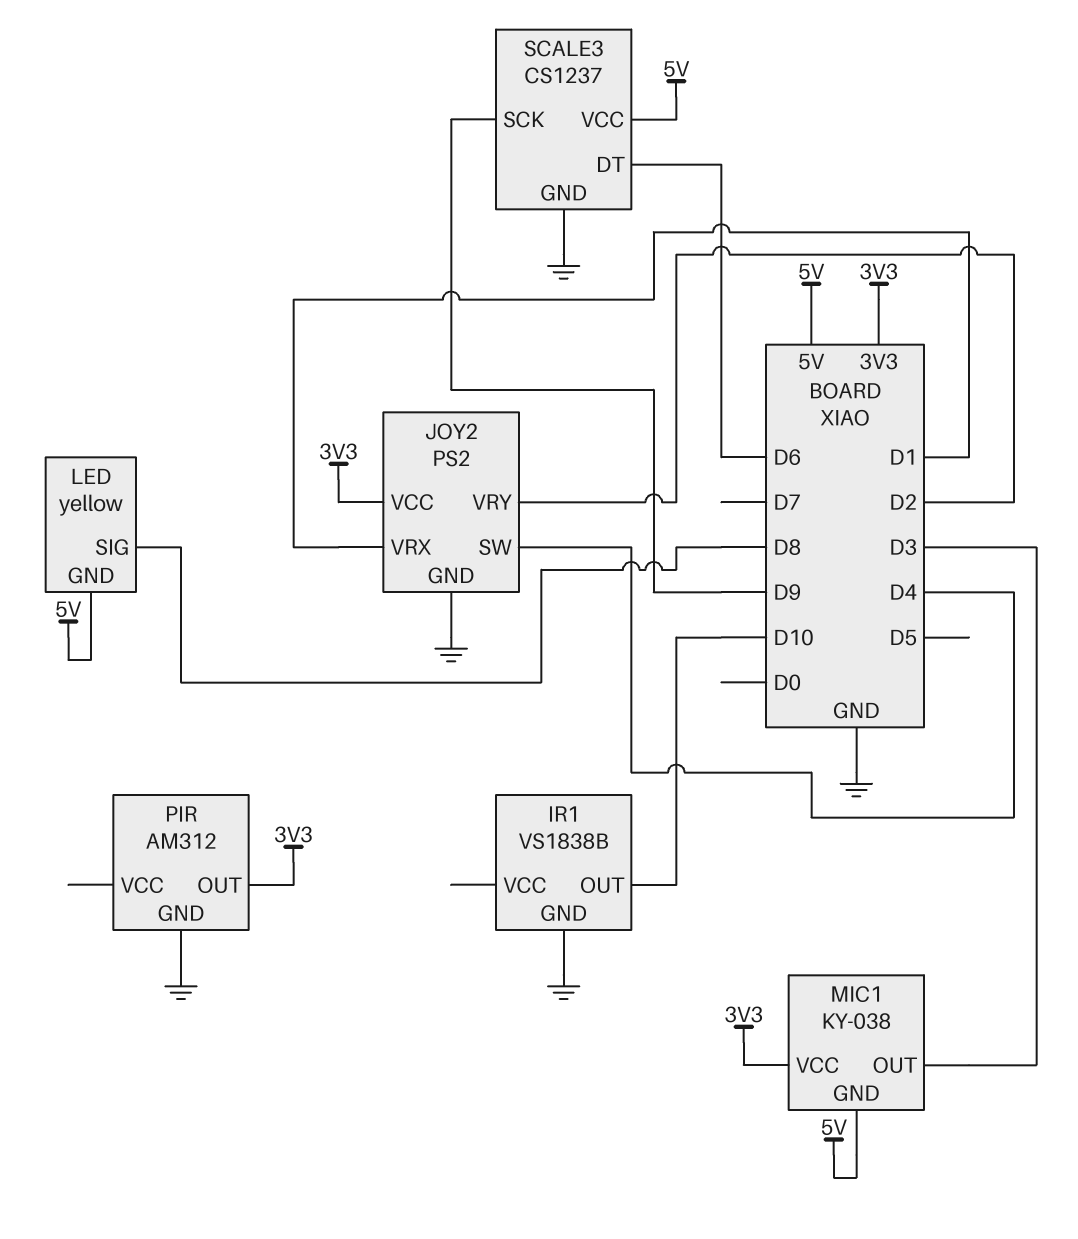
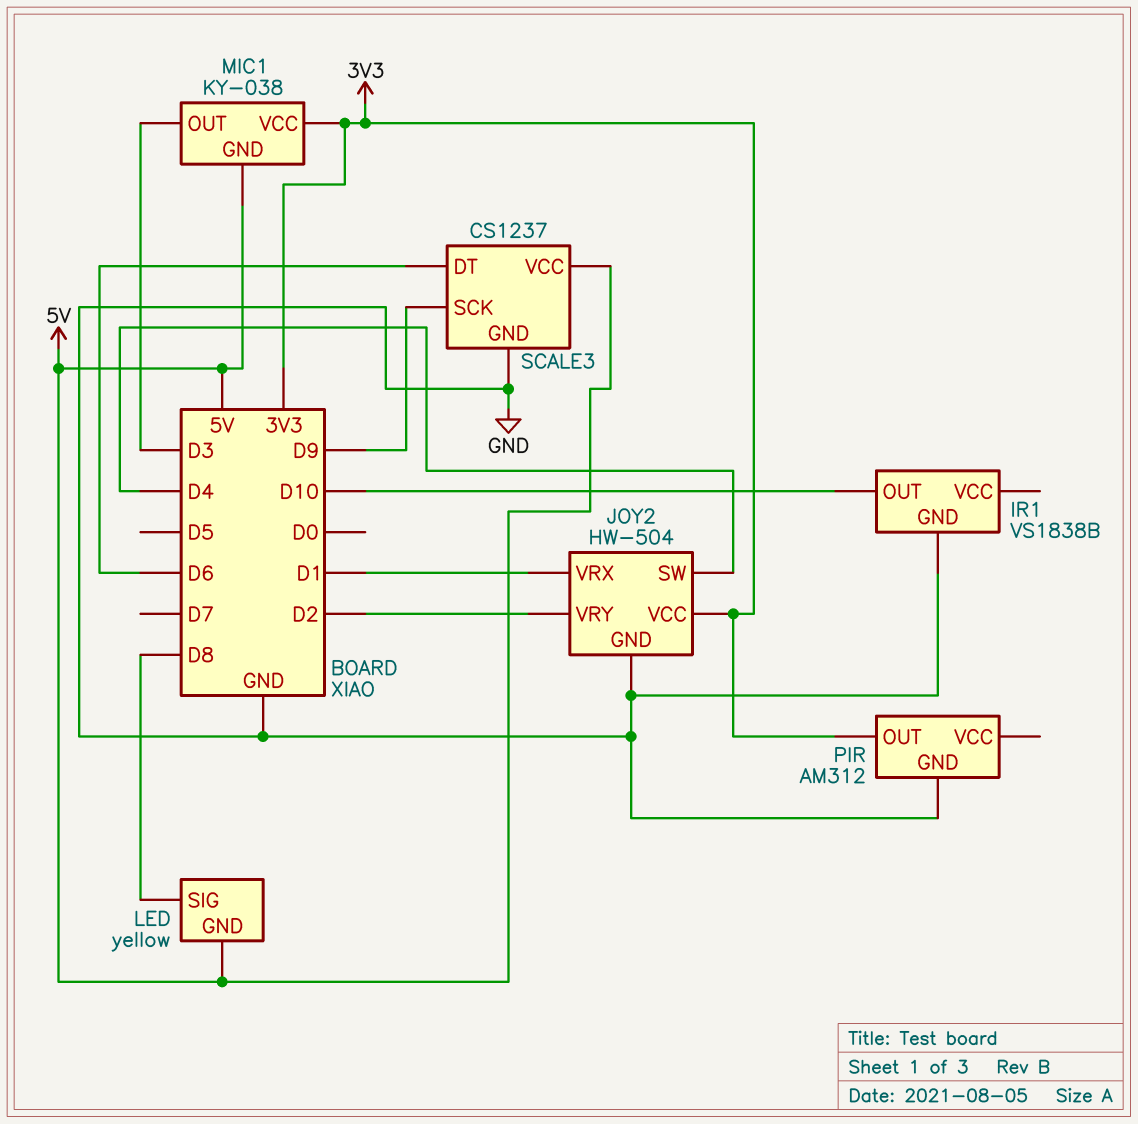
JOY2: PS2 -> HW-504

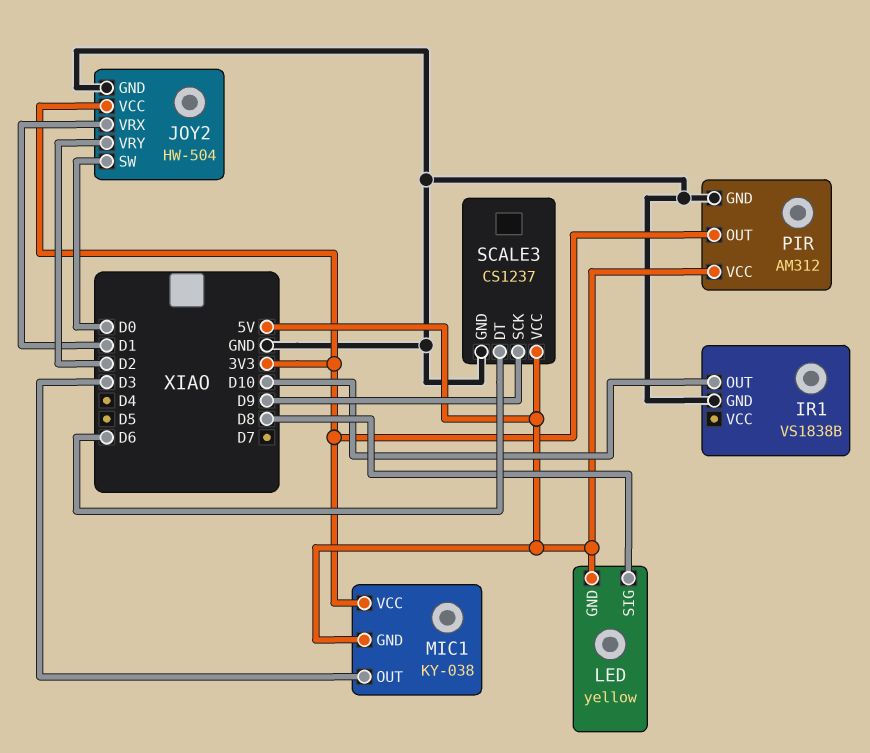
JOY2 pin SW: D4 -> D0
PIR pin VCC: none -> 5V

